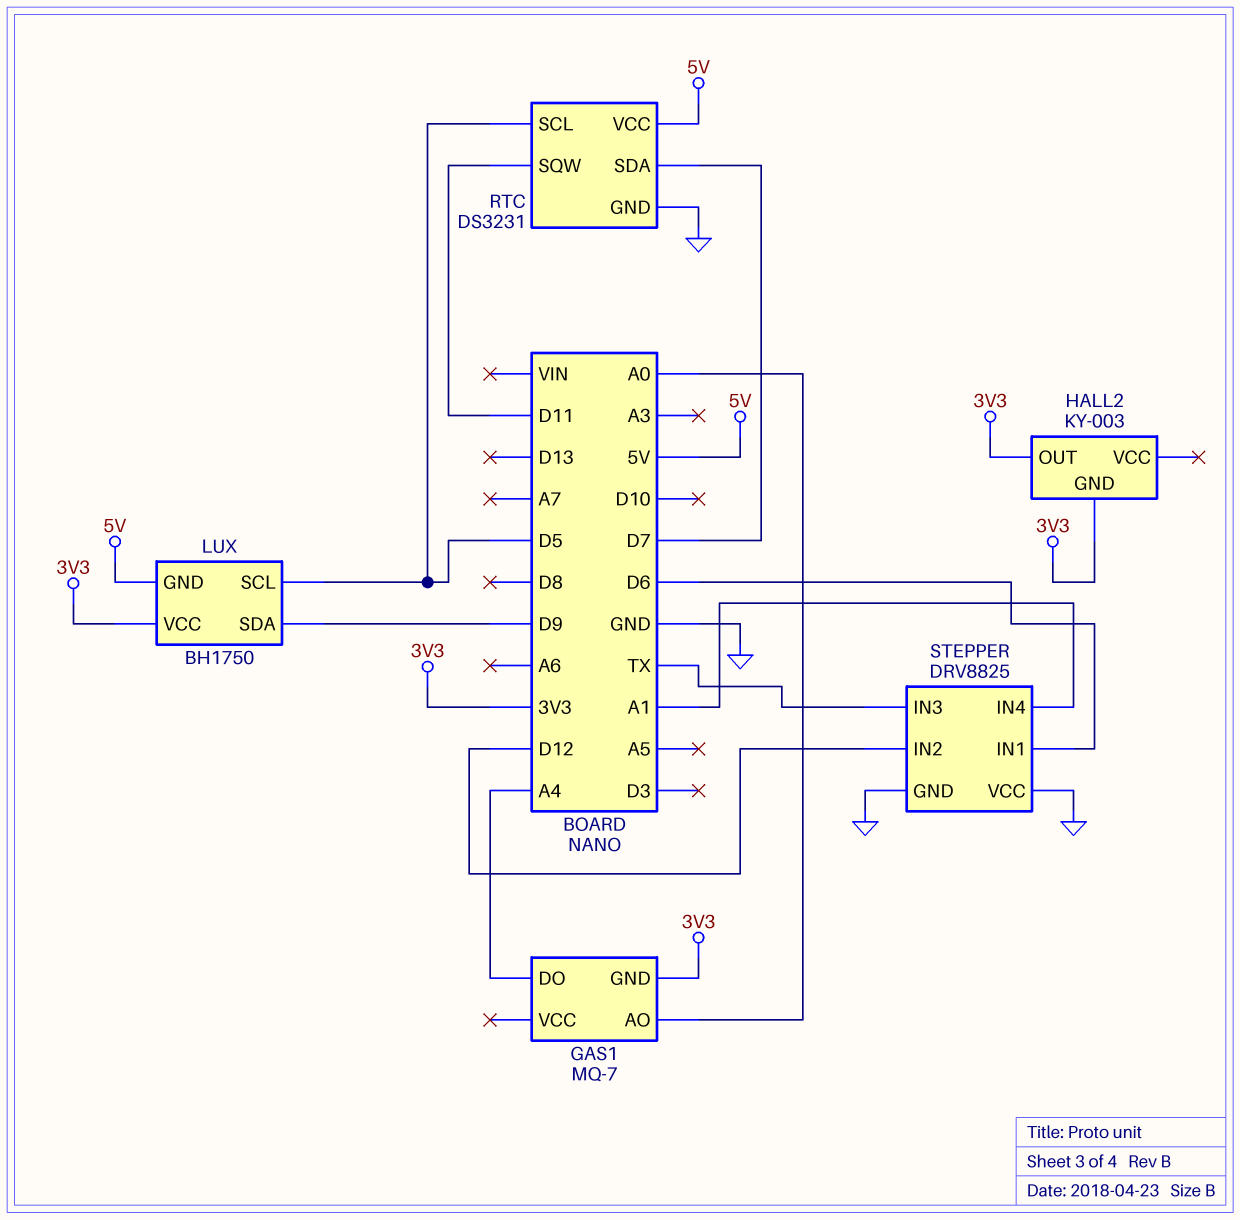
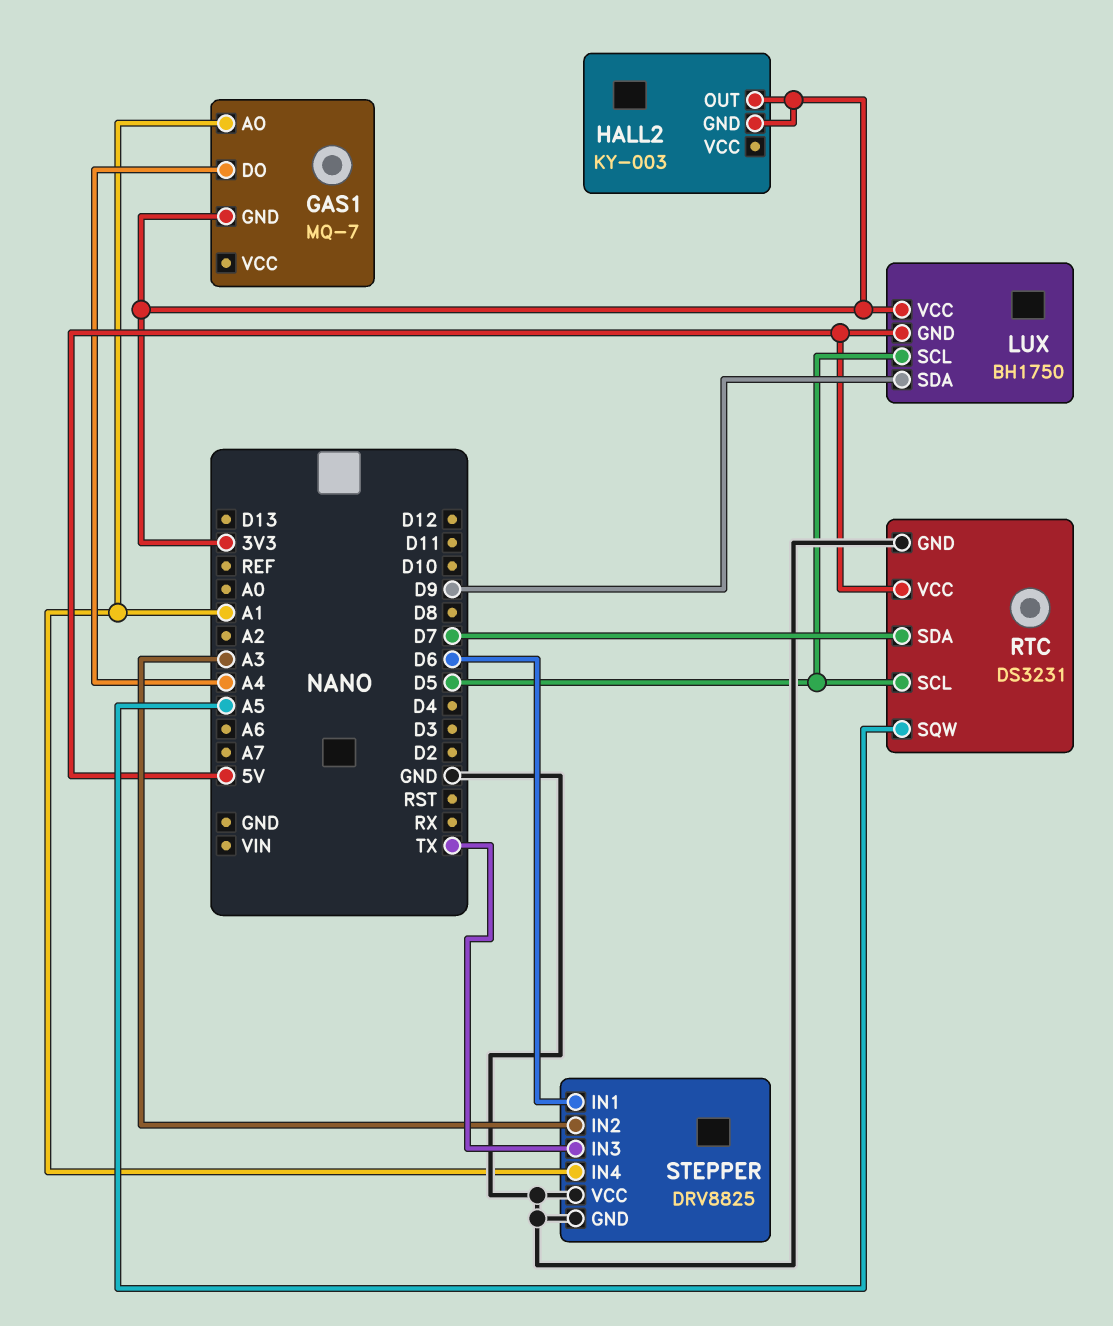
GAS1 pin AO: A0 -> A1
RTC pin SQW: D11 -> A5
STEPPER pin IN2: D12 -> A3

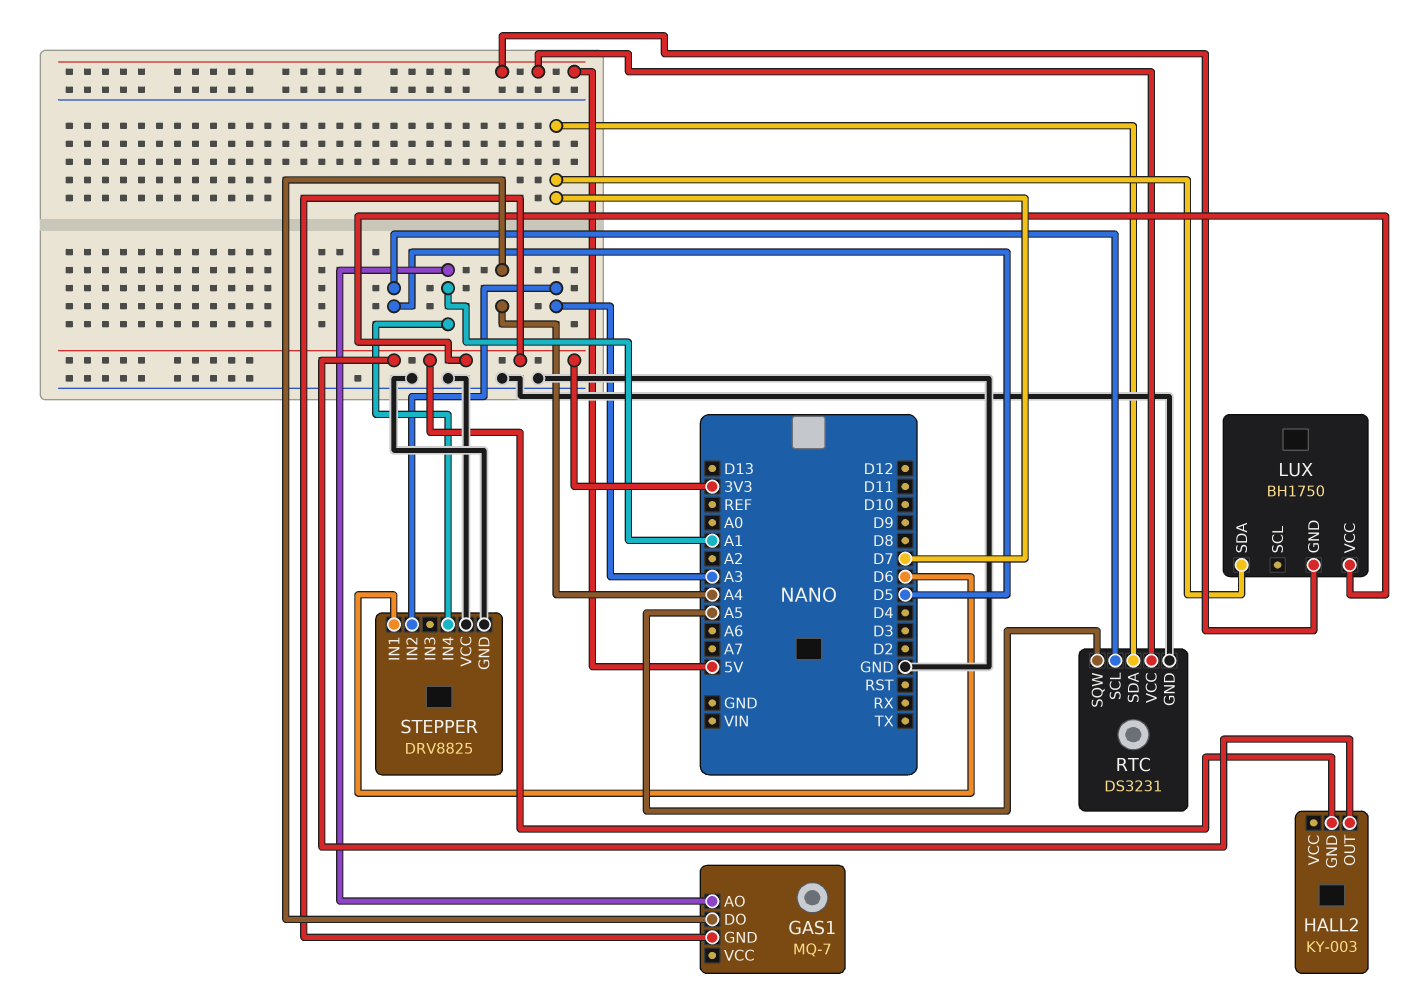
LUX pin SCL: D5 -> none
LUX pin SDA: D9 -> D7
STEPPER pin IN3: TX -> none

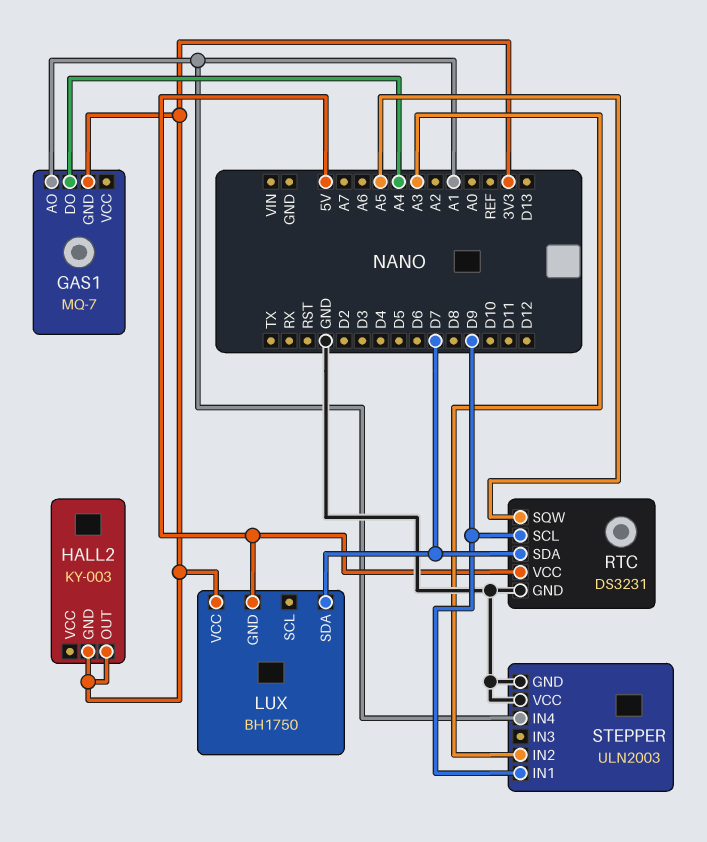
RTC pin SCL: D5 -> D9
STEPPER: DRV8825 -> ULN2003
STEPPER pin IN1: D6 -> D9

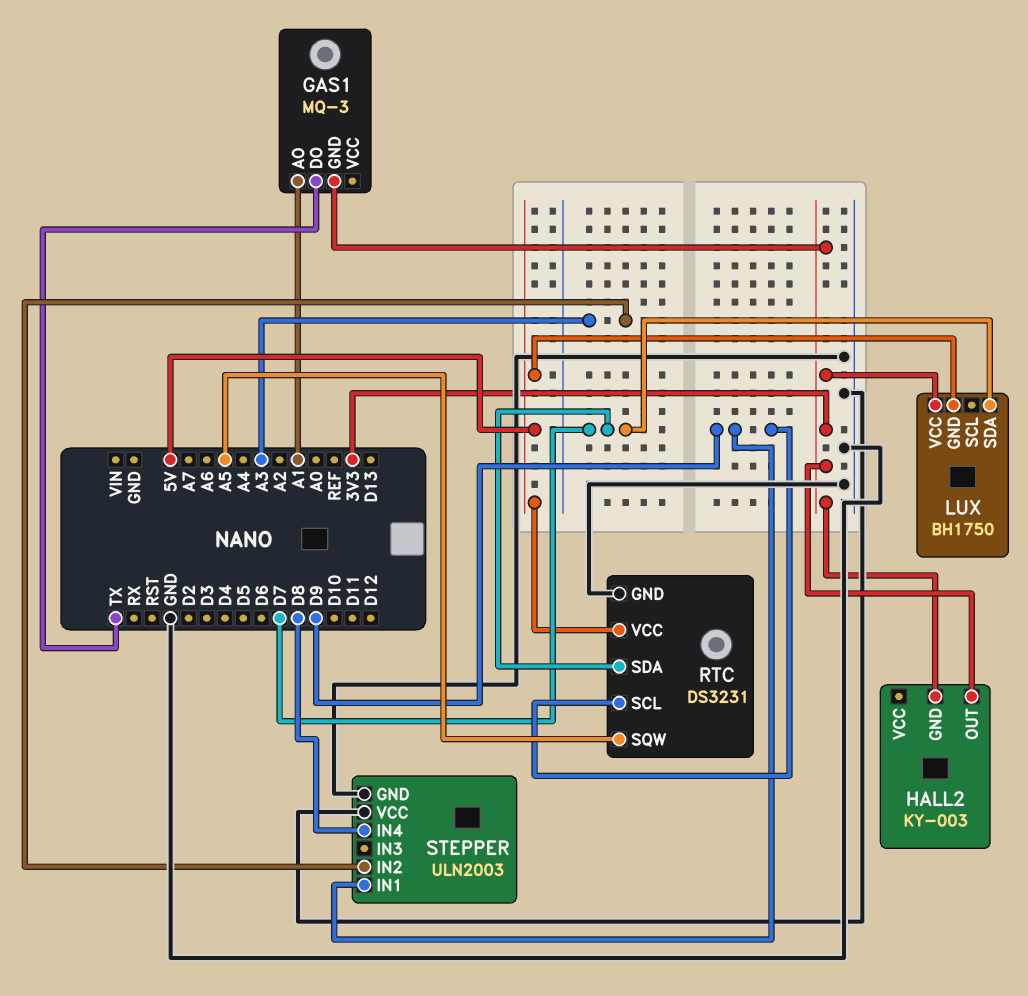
GAS1: MQ-7 -> MQ-3
GAS1 pin DO: A4 -> TX
STEPPER pin IN4: A1 -> D8

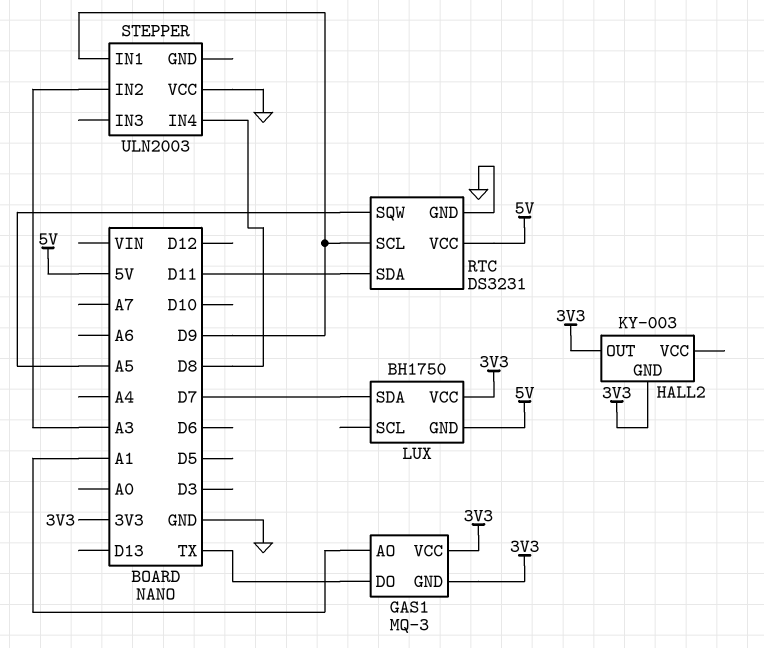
GAS1 pin VCC: none -> 3V3
RTC pin SDA: D7 -> D11
STEPPER pin GND: GND -> none

